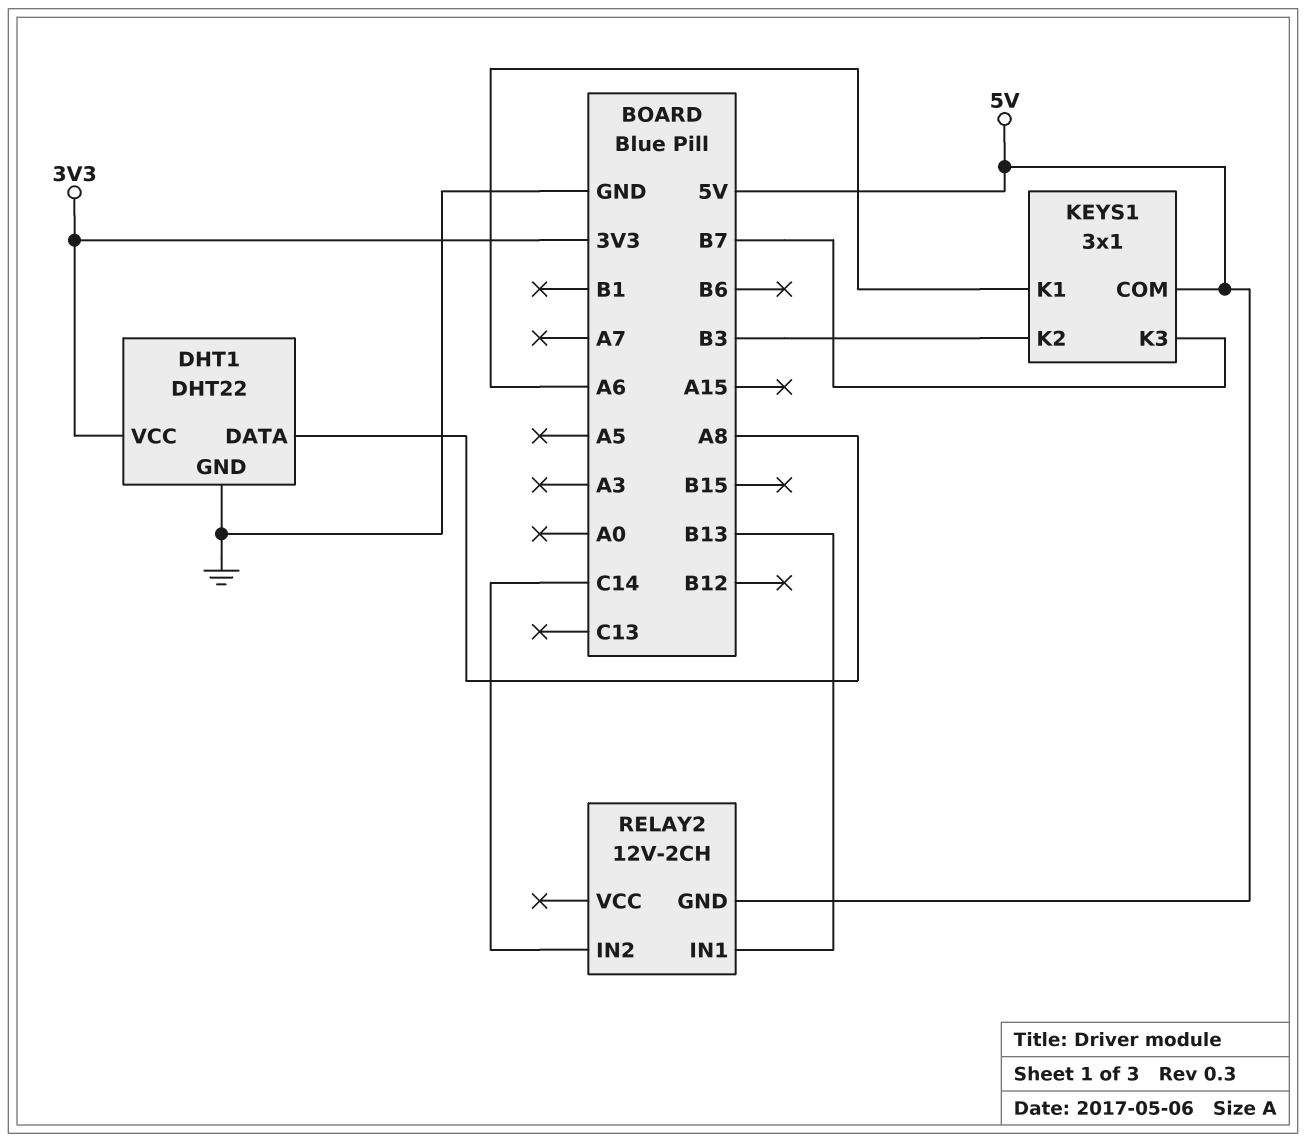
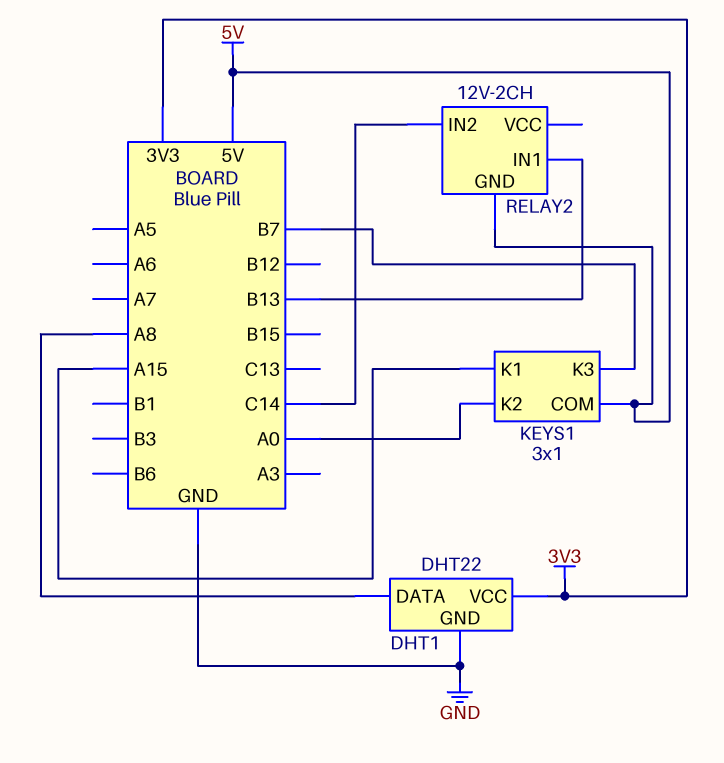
KEYS1 pin K1: A6 -> A15
KEYS1 pin K2: B3 -> A0

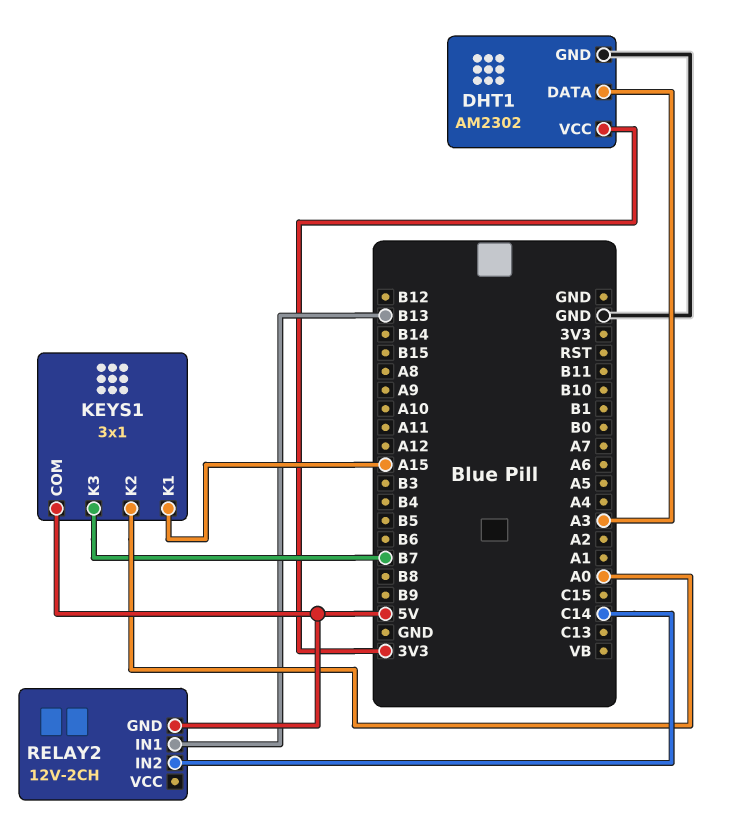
DHT1: DHT22 -> AM2302
DHT1 pin DATA: A8 -> A3

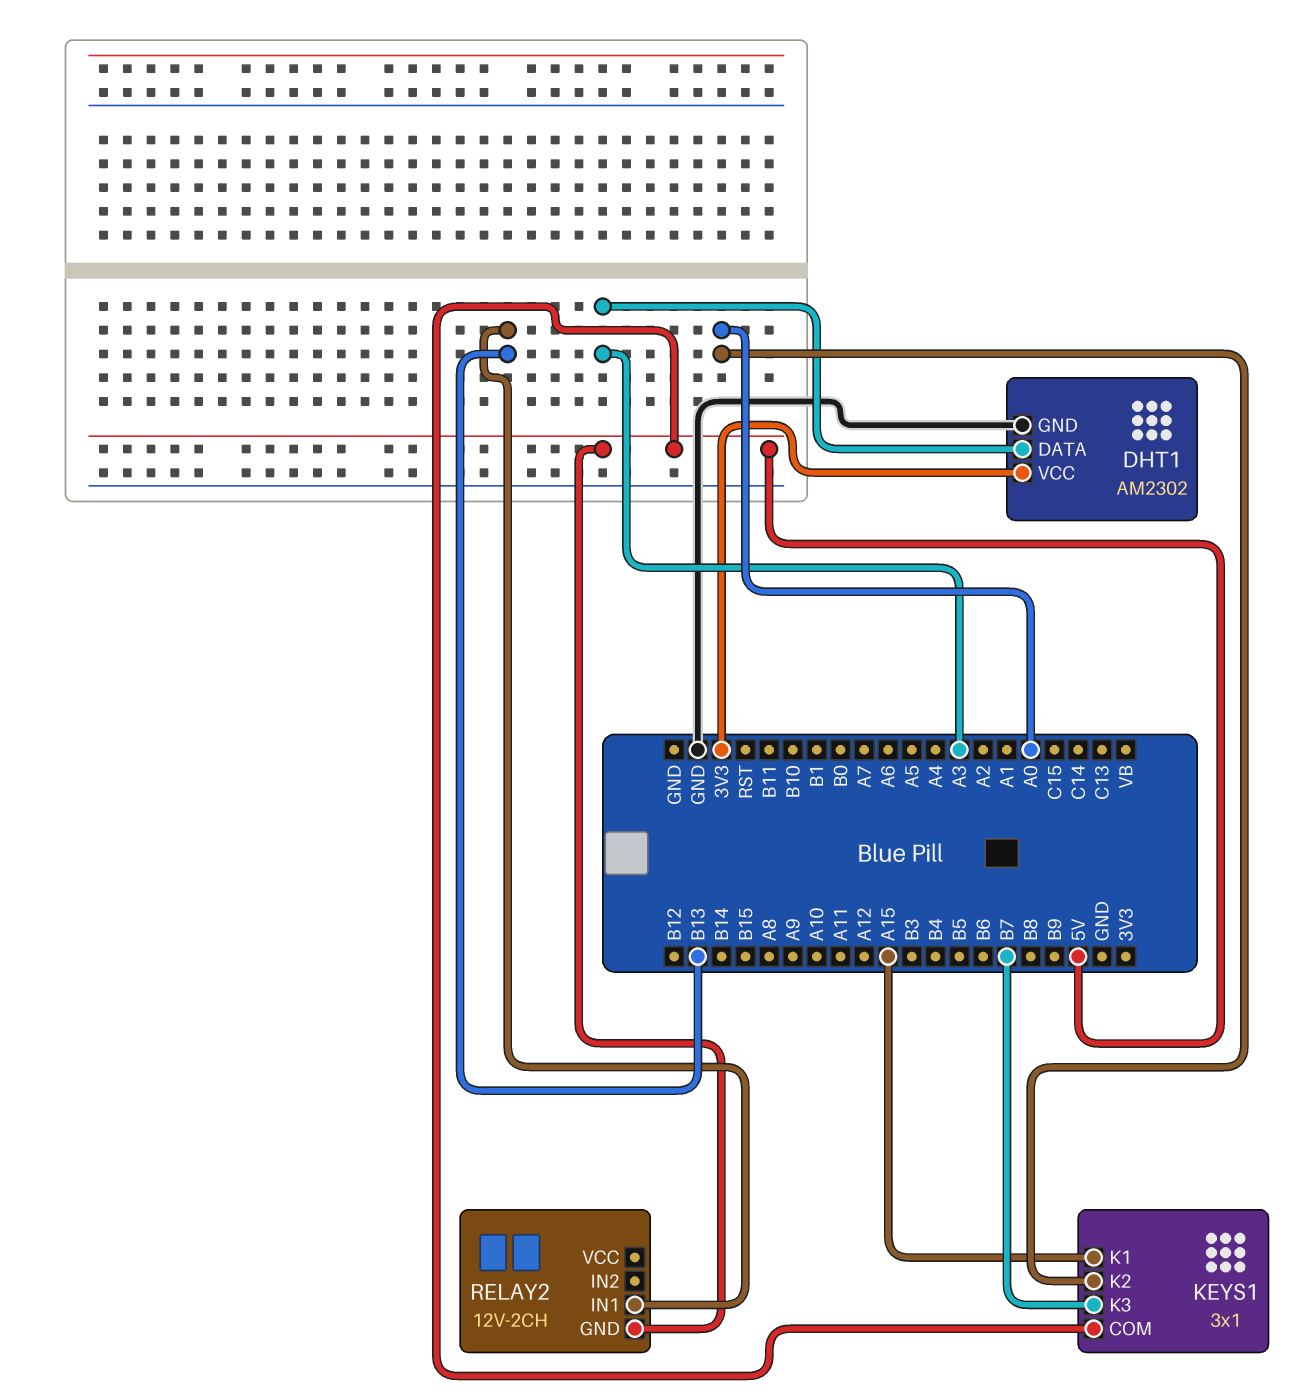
RELAY2 pin IN2: C14 -> none

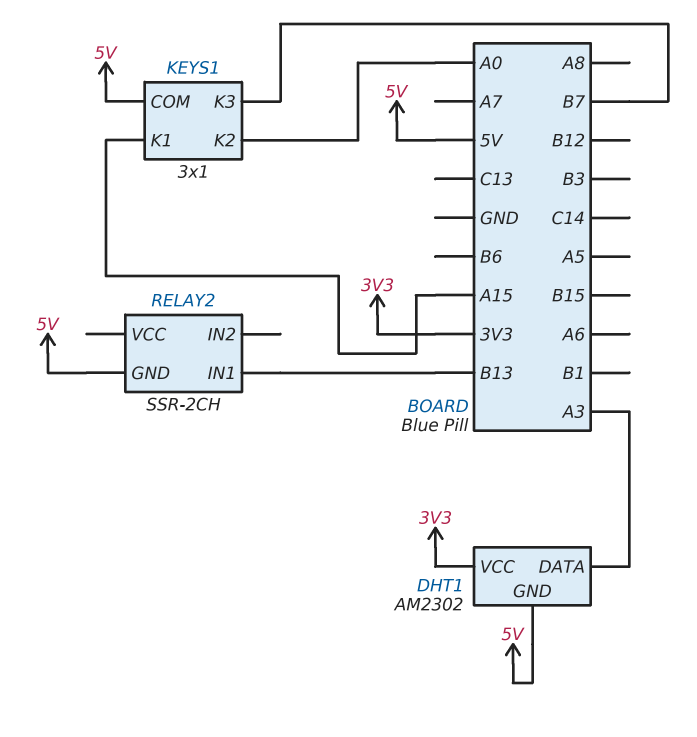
DHT1 pin GND: GND -> 5V
RELAY2: 12V-2CH -> SSR-2CH

